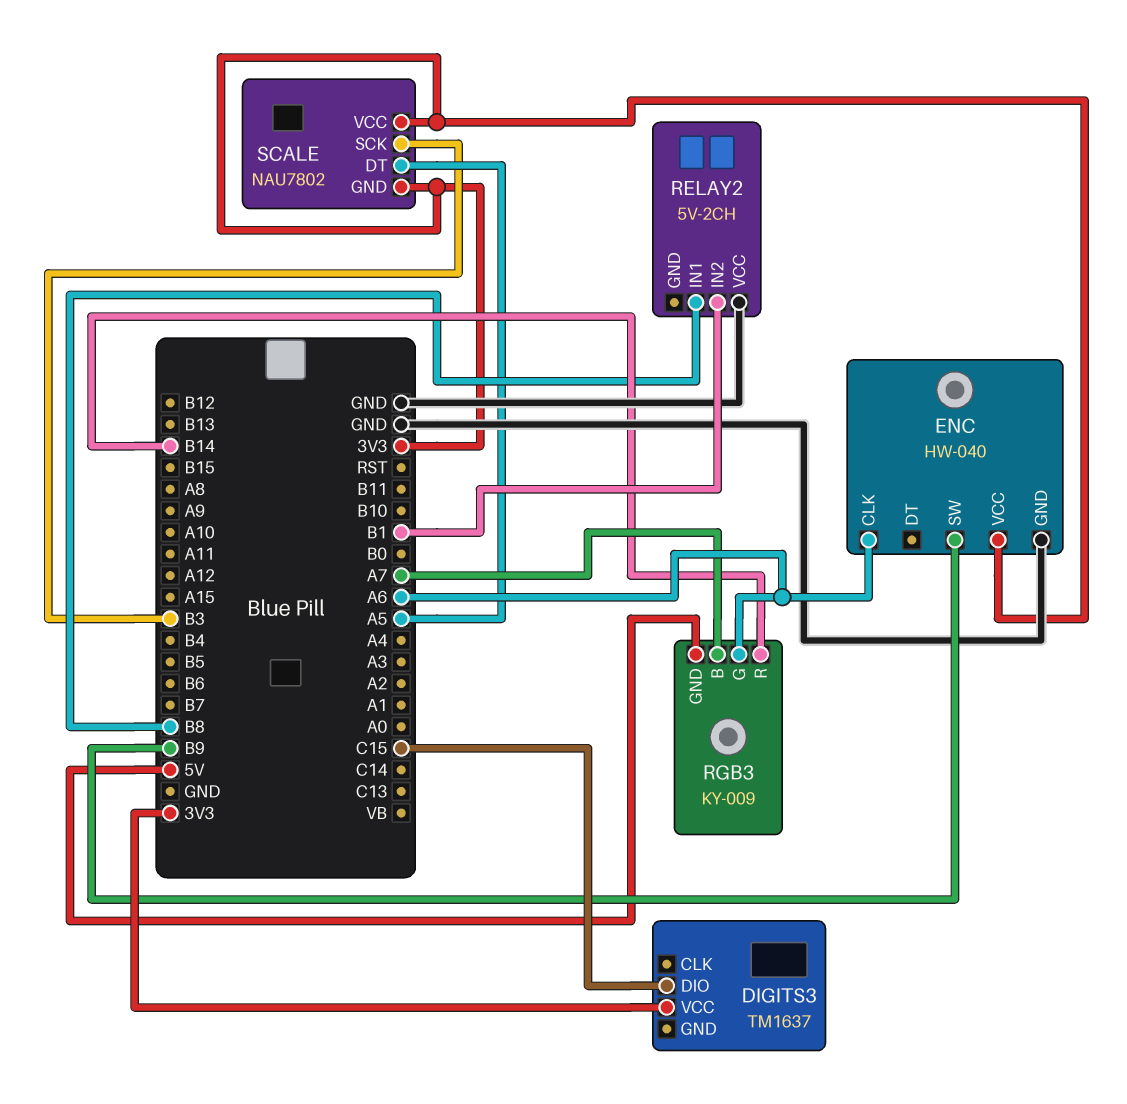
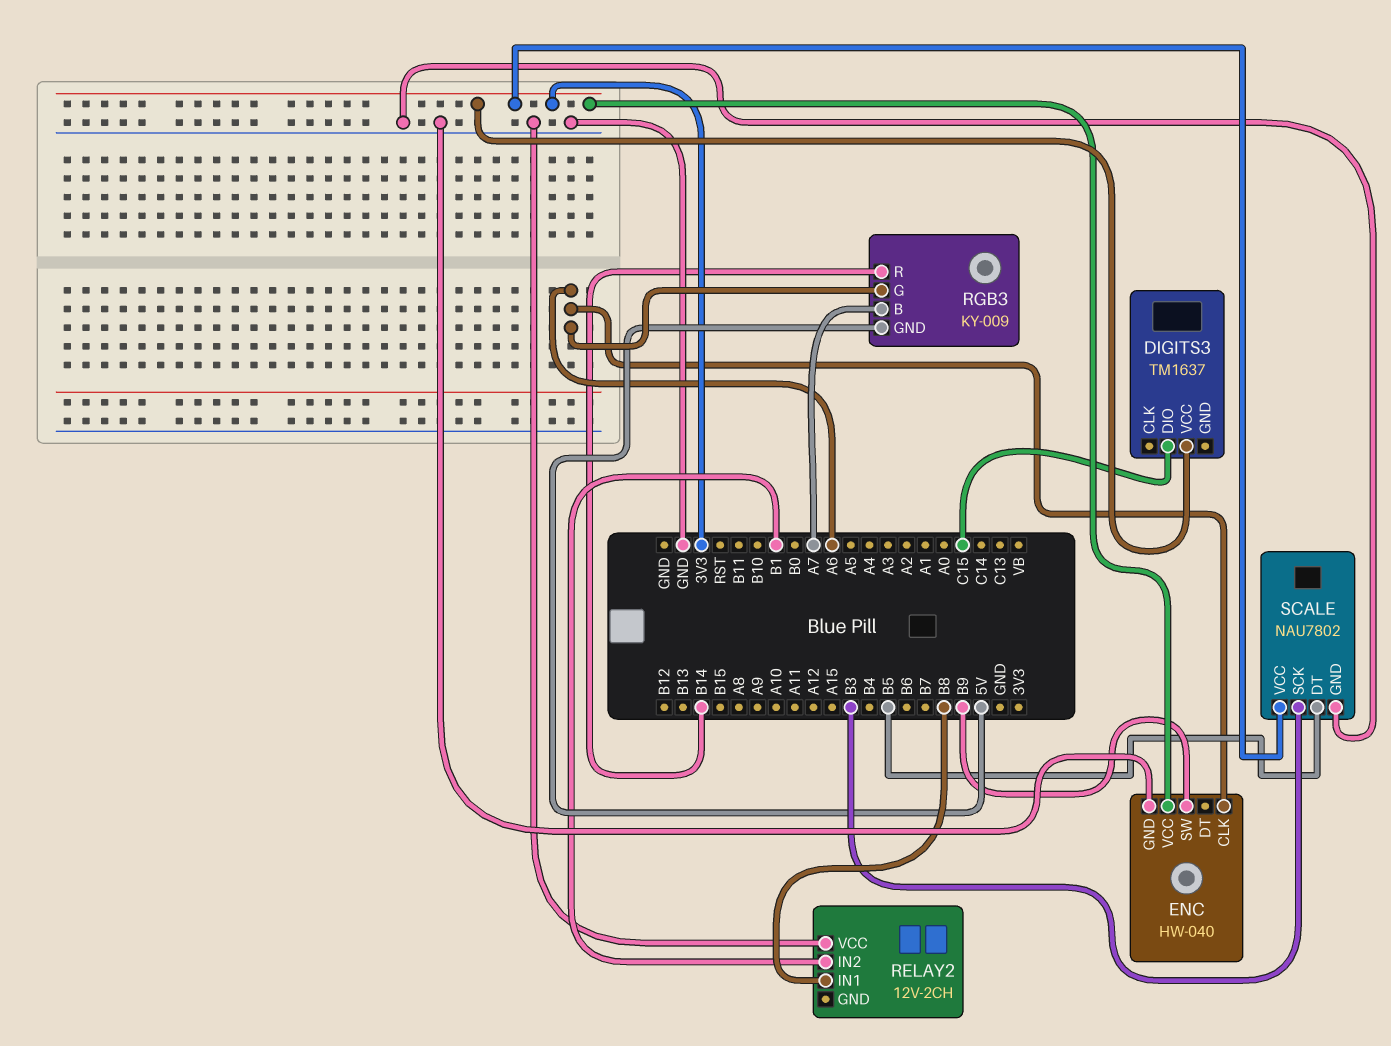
RELAY2: 5V-2CH -> 12V-2CH
SCALE pin DT: A5 -> B5
SCALE pin GND: 3V3 -> GND

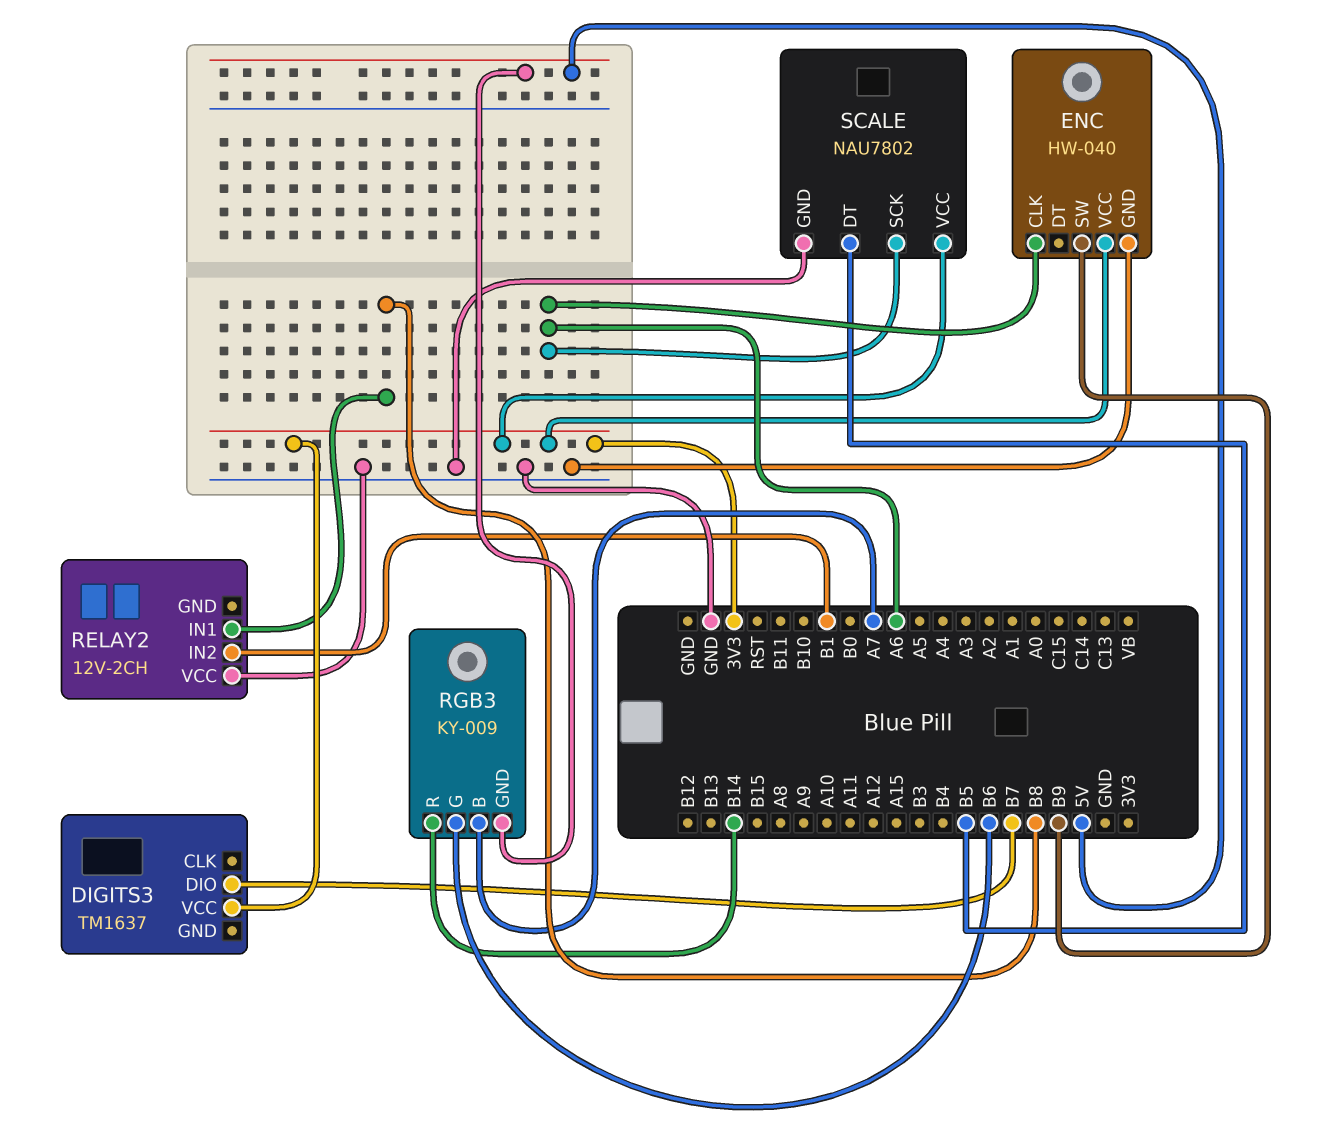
DIGITS3 pin DIO: C15 -> B7
RGB3 pin G: A6 -> B6
SCALE pin SCK: B3 -> A6

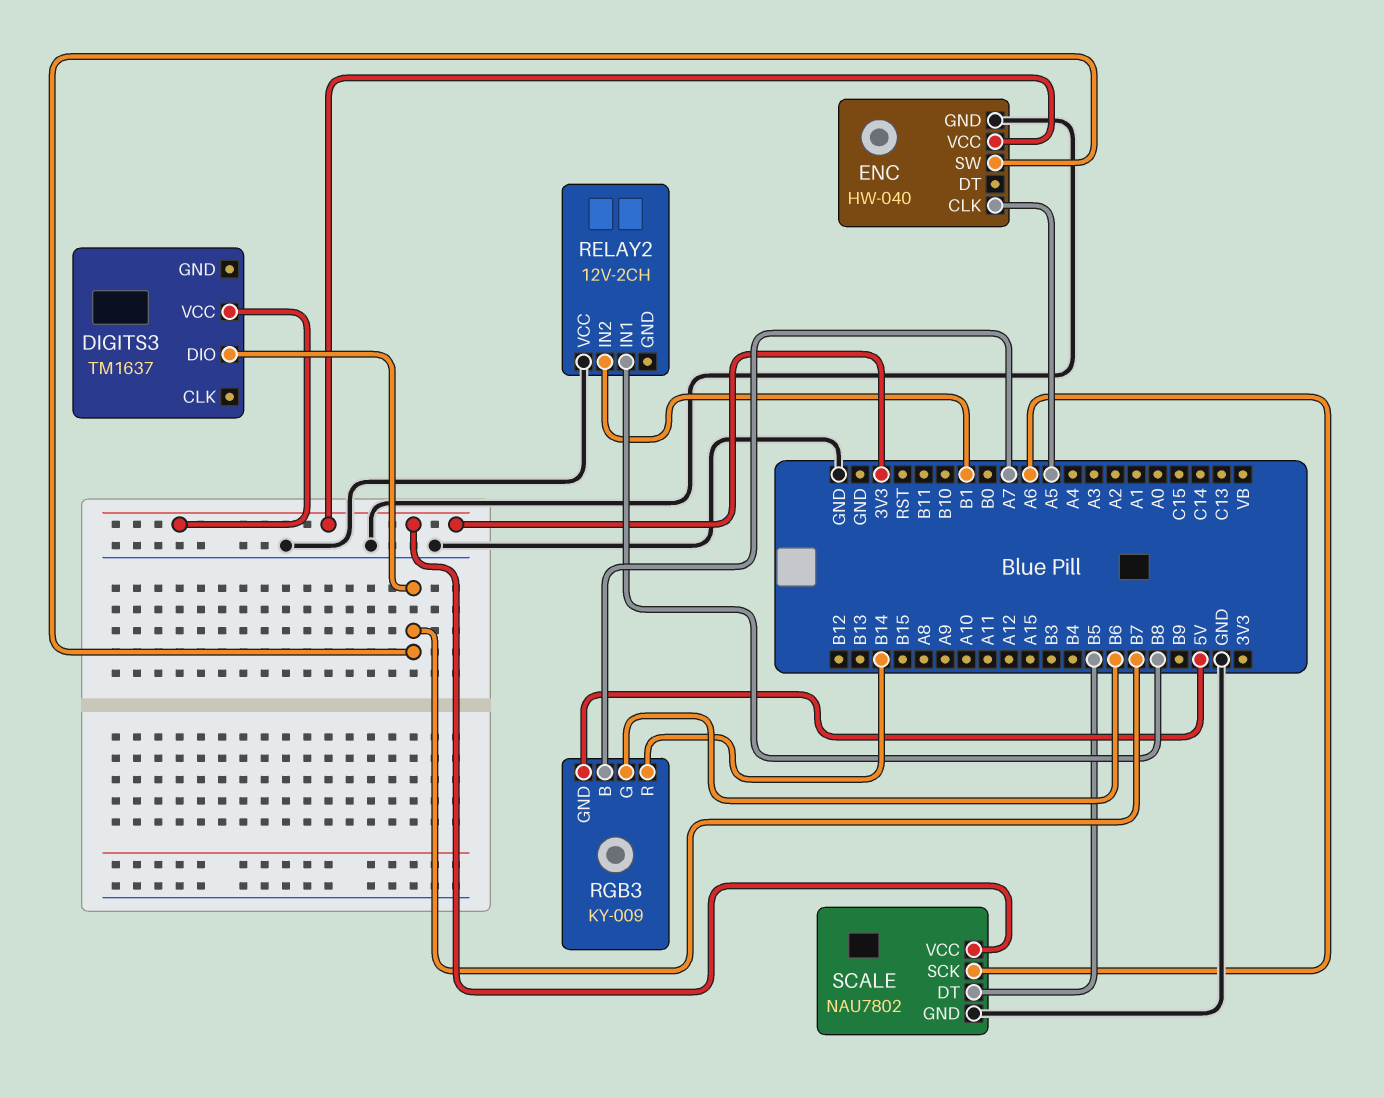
ENC pin CLK: A6 -> A5
ENC pin SW: B9 -> B7

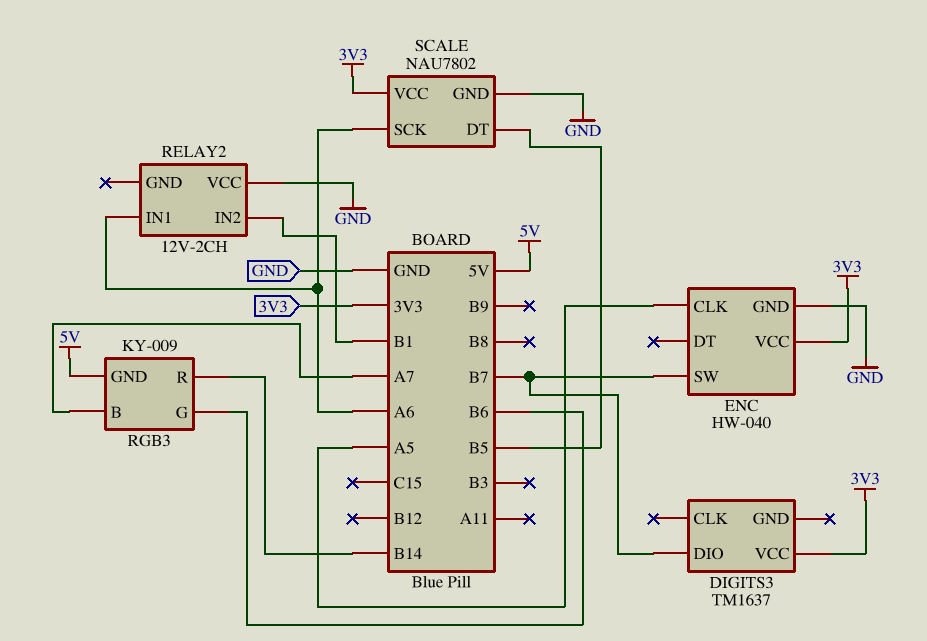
RELAY2 pin IN1: B8 -> A6

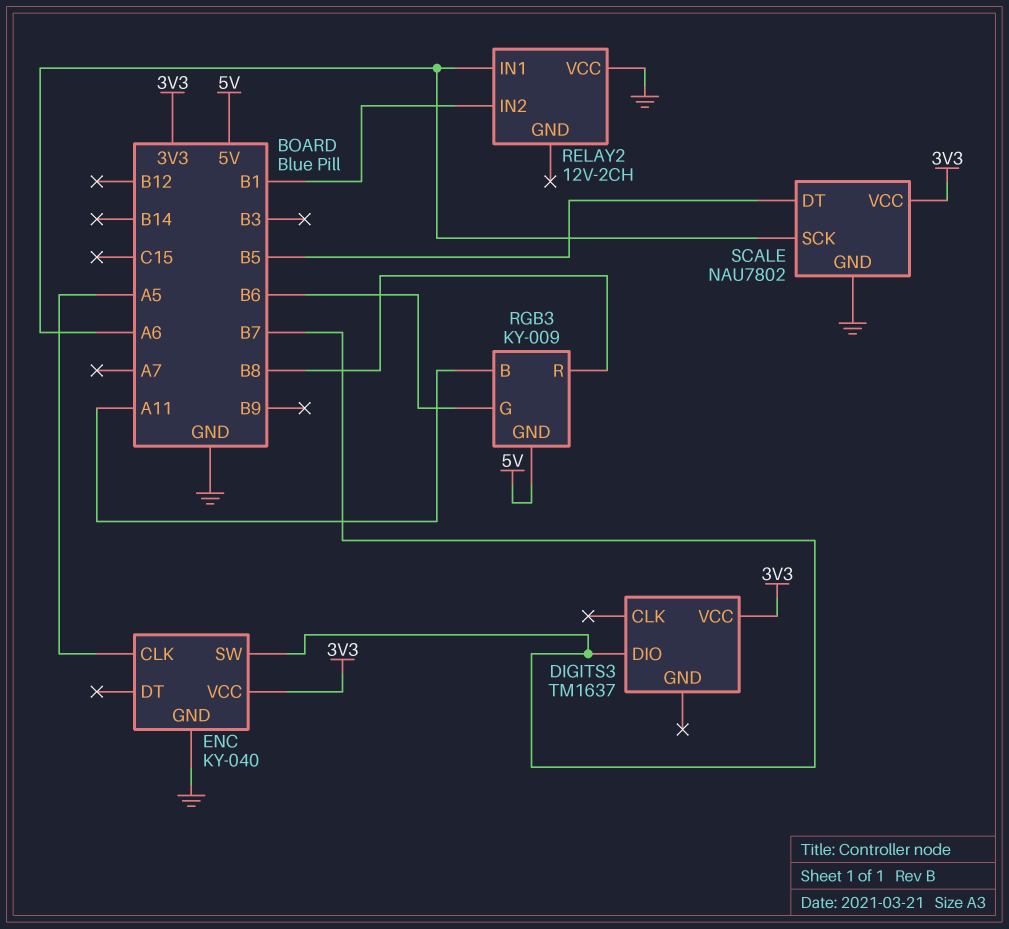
ENC: HW-040 -> KY-040
RGB3 pin B: A7 -> A11
RGB3 pin R: B14 -> B8

